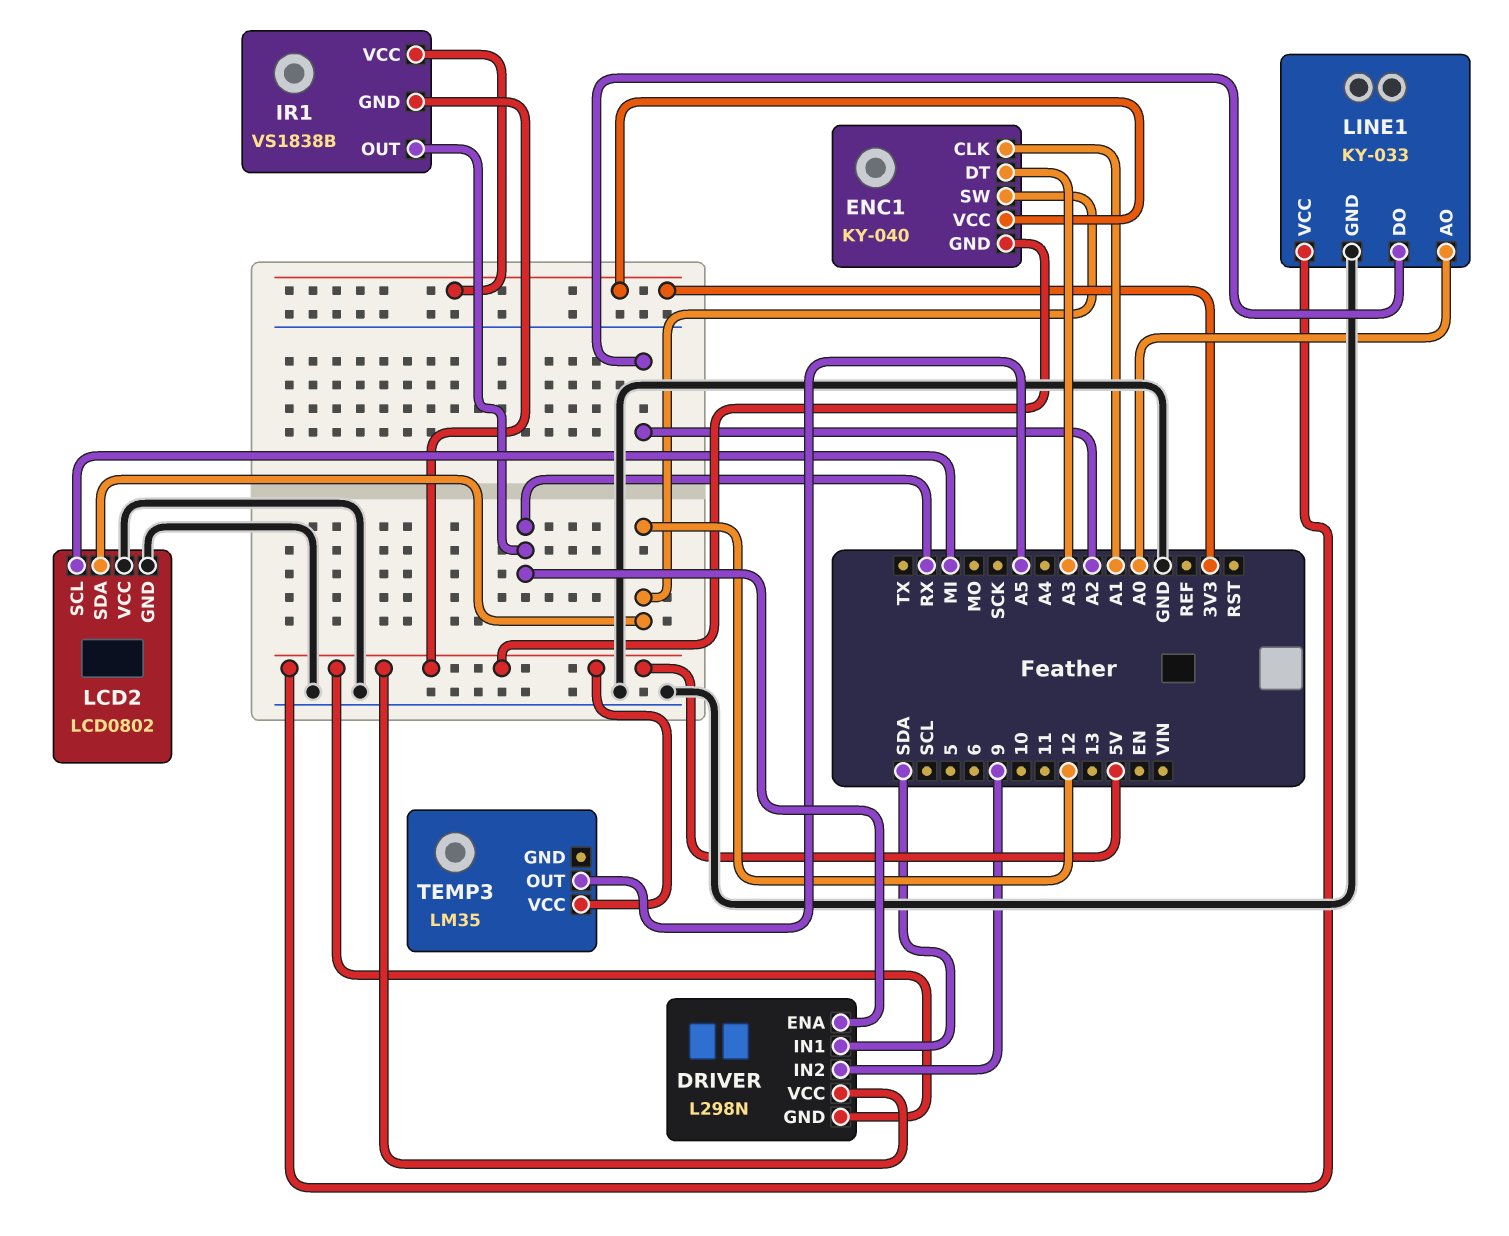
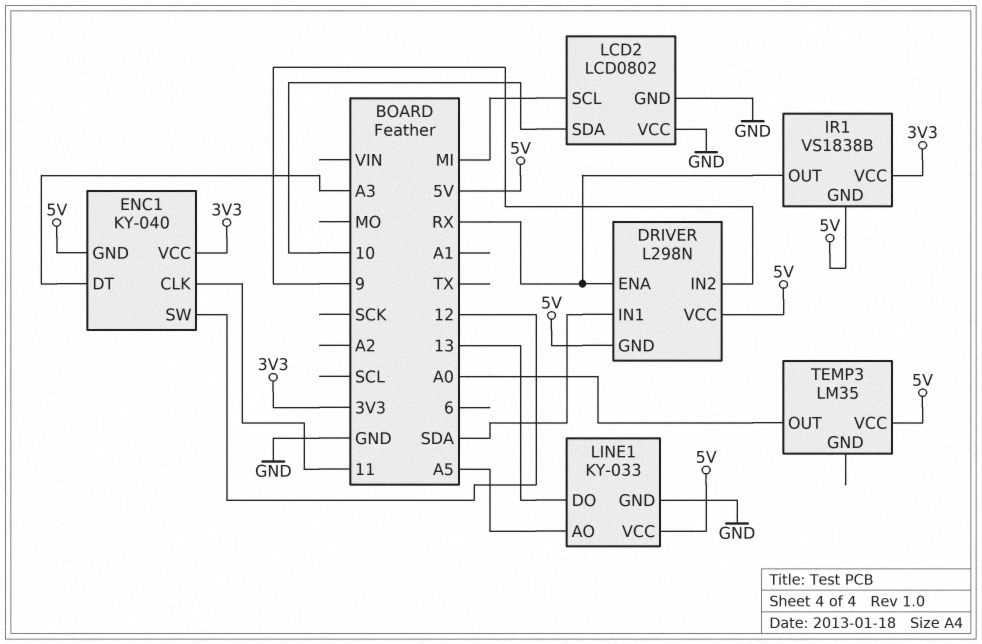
ENC1 pin CLK: A1 -> 11
LCD2 pin SDA: 12 -> 10
LINE1 pin AO: A0 -> A5
LINE1 pin DO: A2 -> 13
TEMP3 pin OUT: A5 -> A0

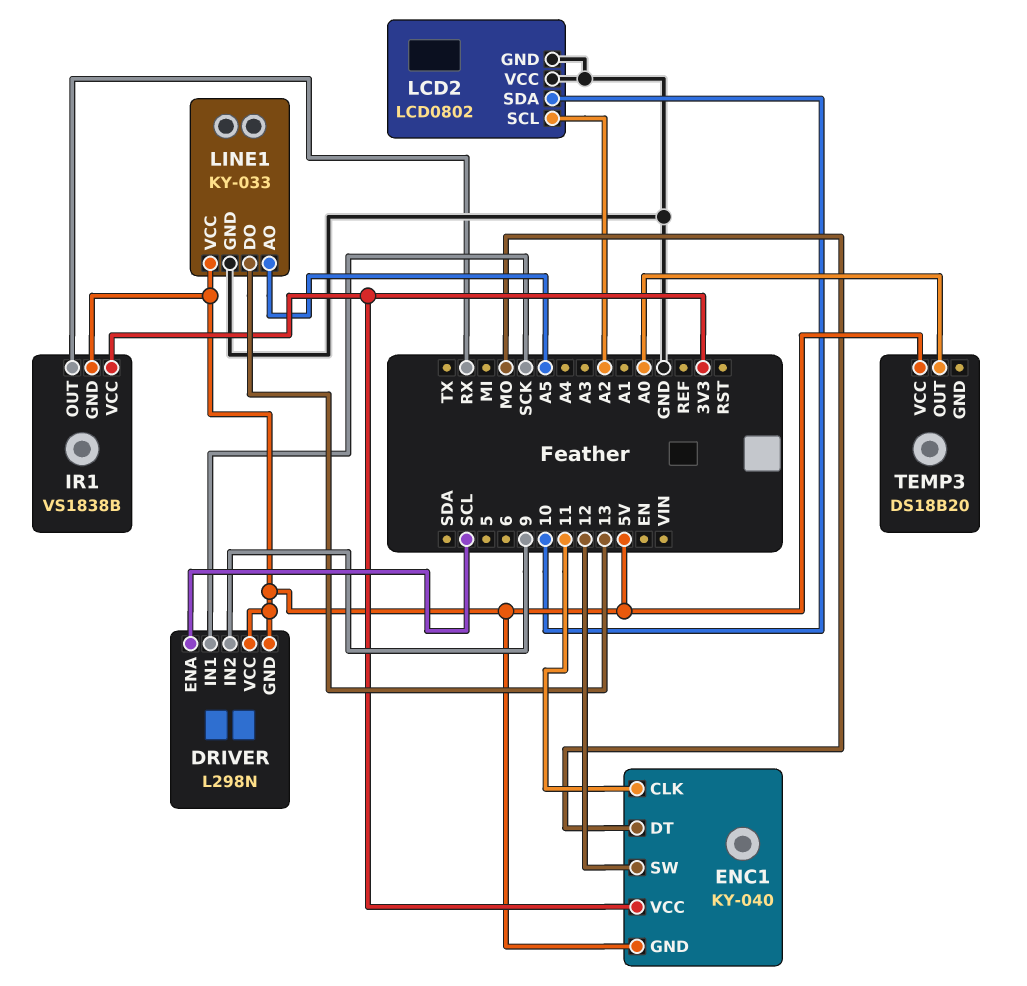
DRIVER pin ENA: RX -> SCL
DRIVER pin IN1: SDA -> SCK
ENC1 pin DT: A3 -> MO
LCD2 pin SCL: MI -> A2
TEMP3: LM35 -> DS18B20

